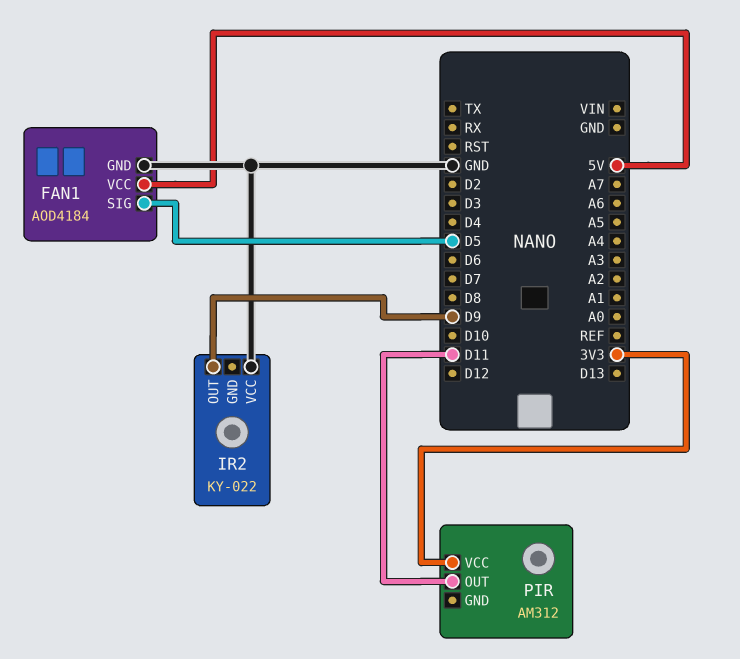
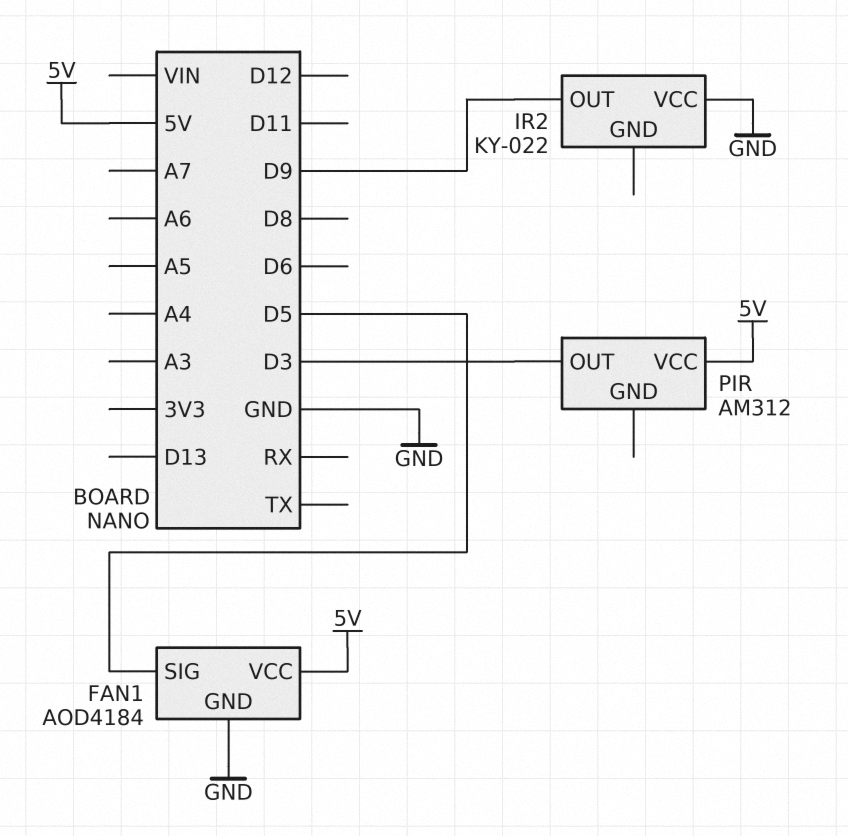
PIR pin OUT: D11 -> D3
PIR pin VCC: 3V3 -> 5V

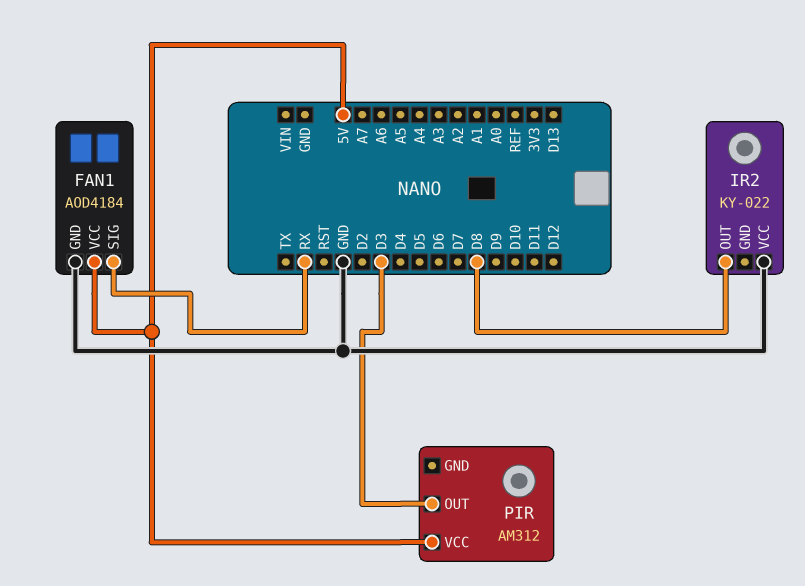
FAN1 pin SIG: D5 -> RX
IR2 pin OUT: D9 -> D8

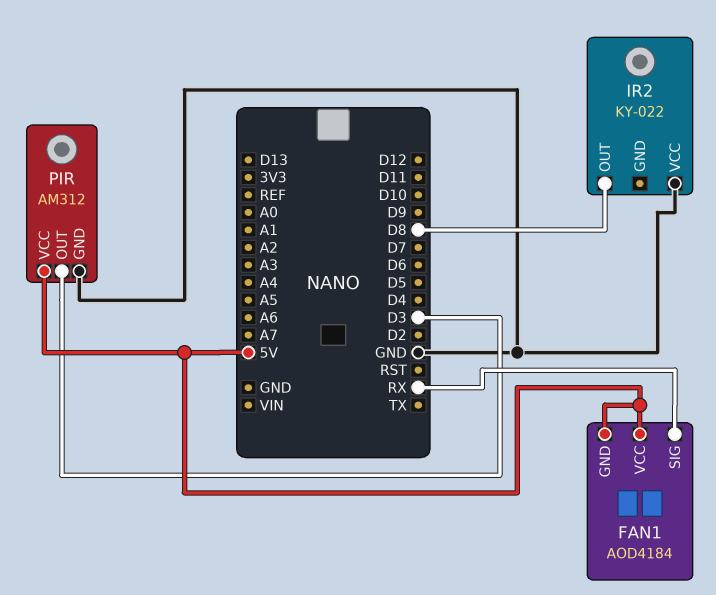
FAN1 pin GND: GND -> 5V
PIR pin GND: none -> GND

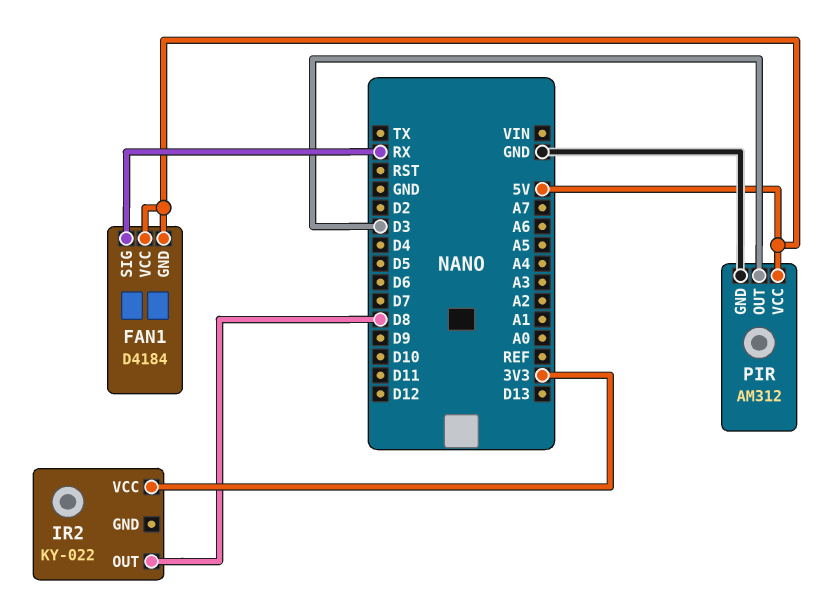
FAN1: AOD4184 -> D4184
IR2 pin VCC: GND -> 3V3

